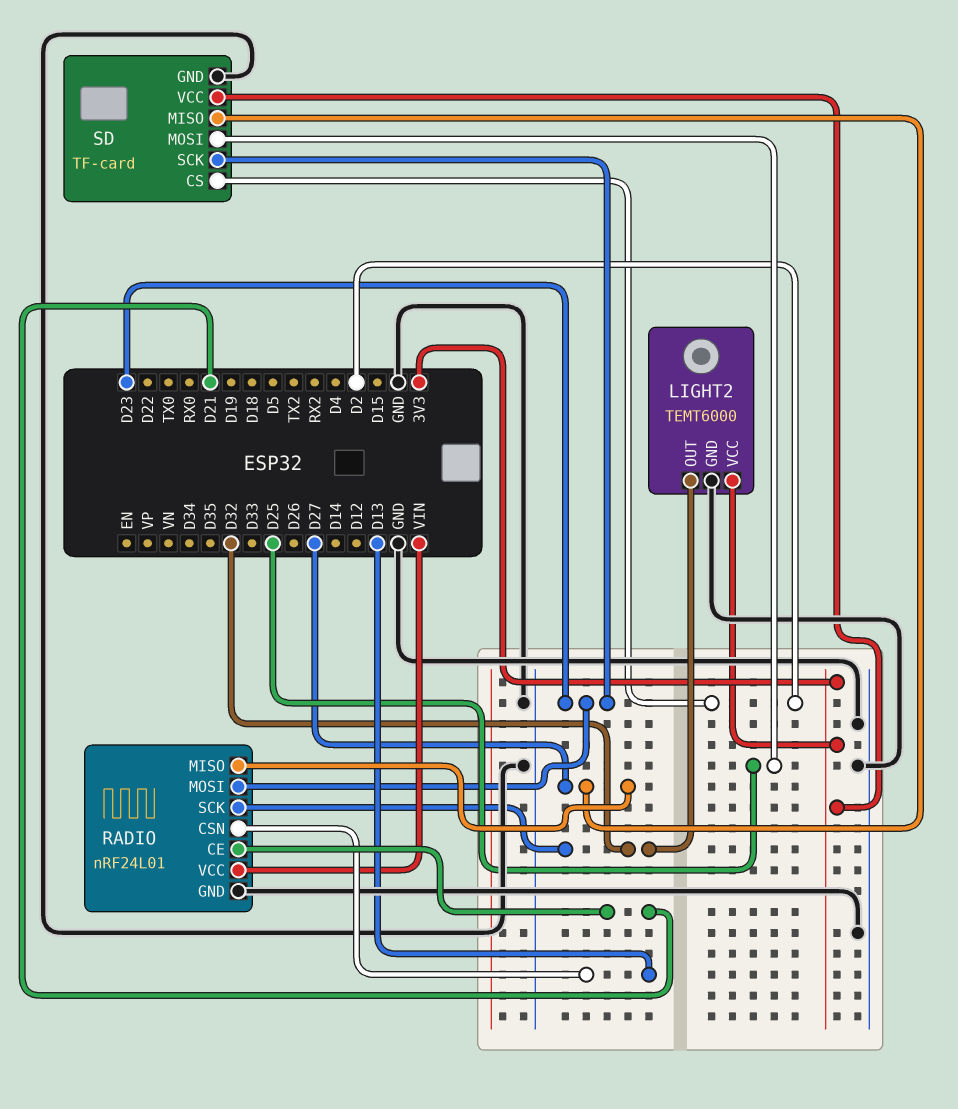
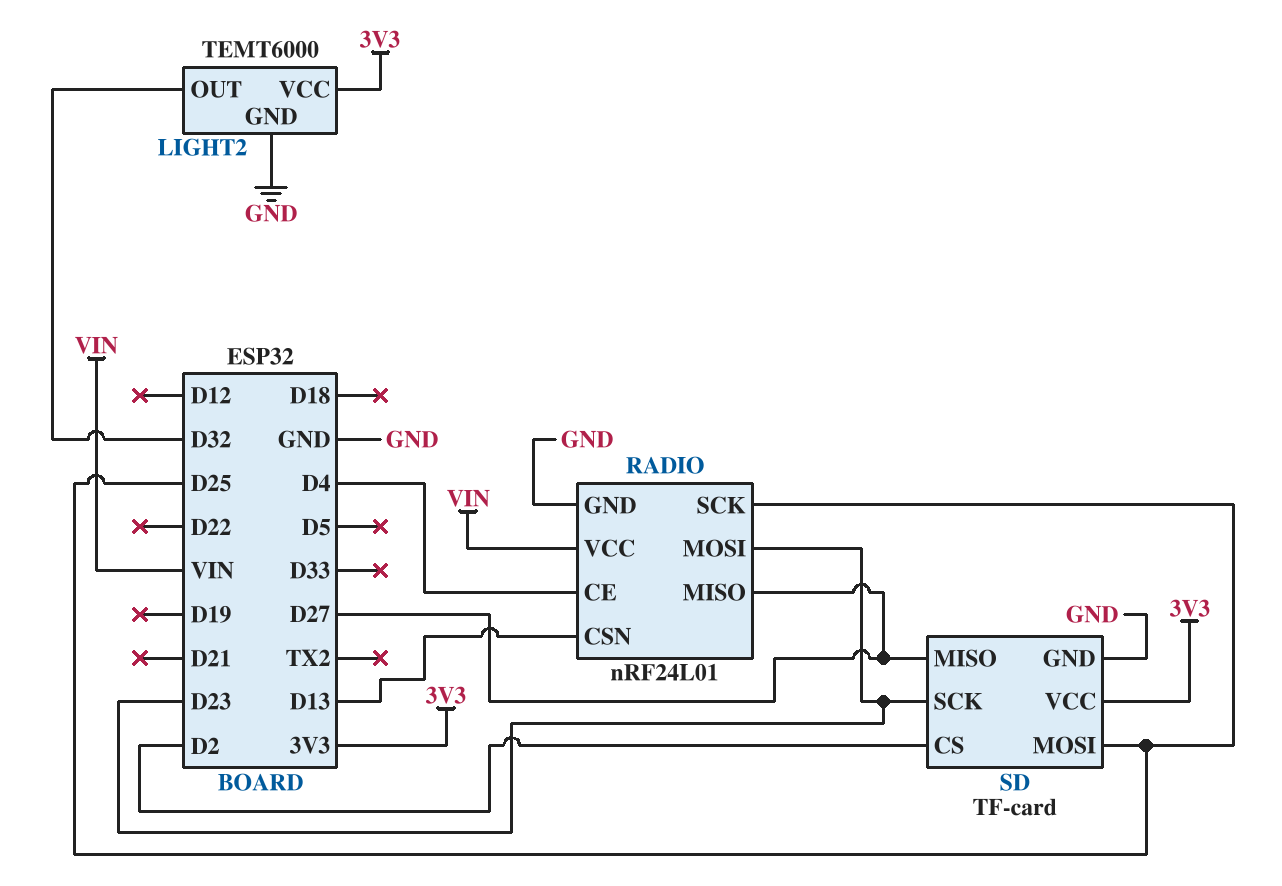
RADIO pin CE: D21 -> D4
RADIO pin SCK: D32 -> D25

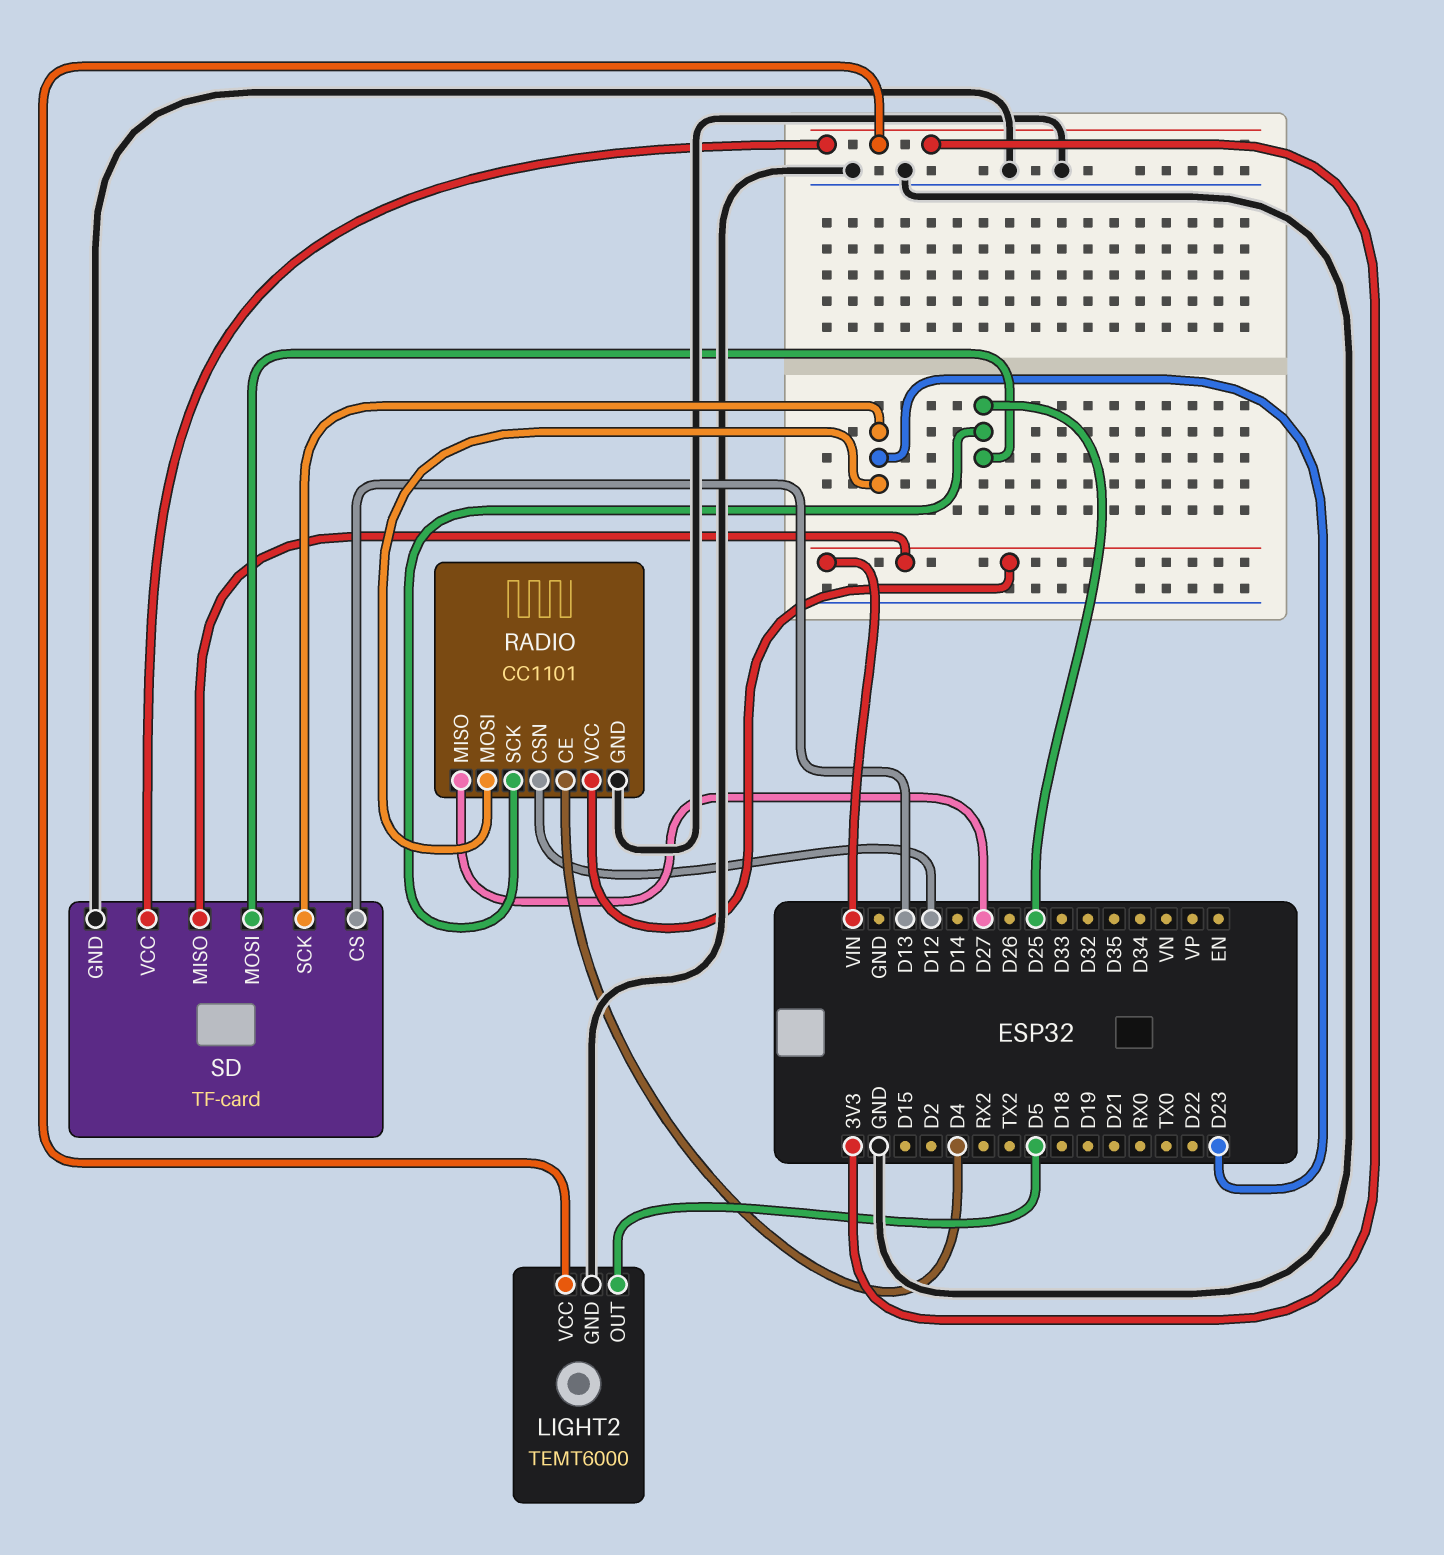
LIGHT2 pin OUT: D32 -> D5
RADIO: nRF24L01 -> CC1101
RADIO pin CSN: D13 -> D12
SD pin CS: D2 -> D13
SD pin MISO: D27 -> VIN

